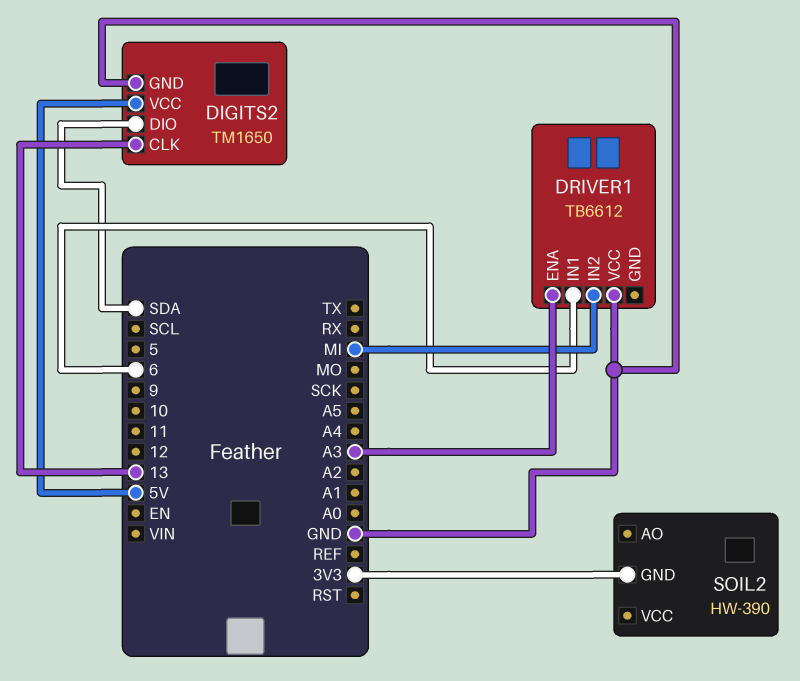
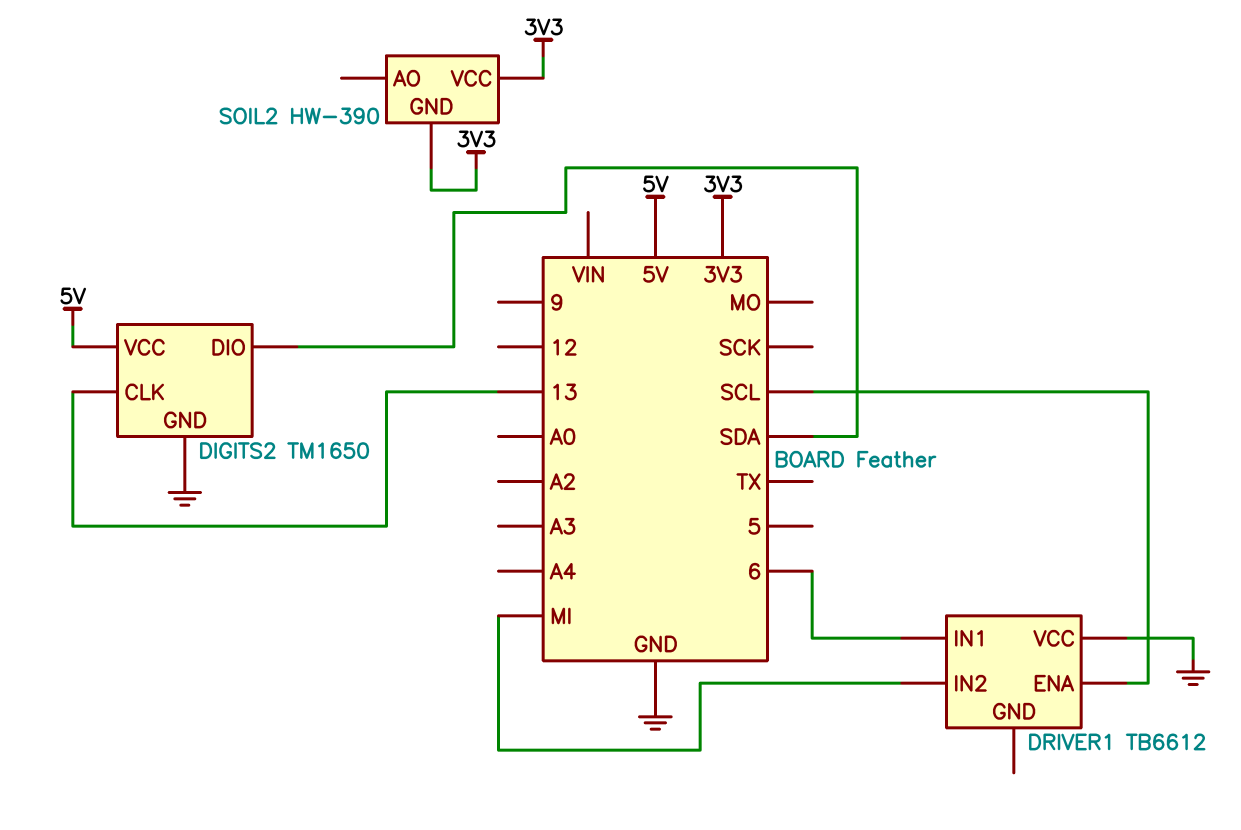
DRIVER1 pin ENA: A3 -> SCL
SOIL2 pin VCC: none -> 3V3

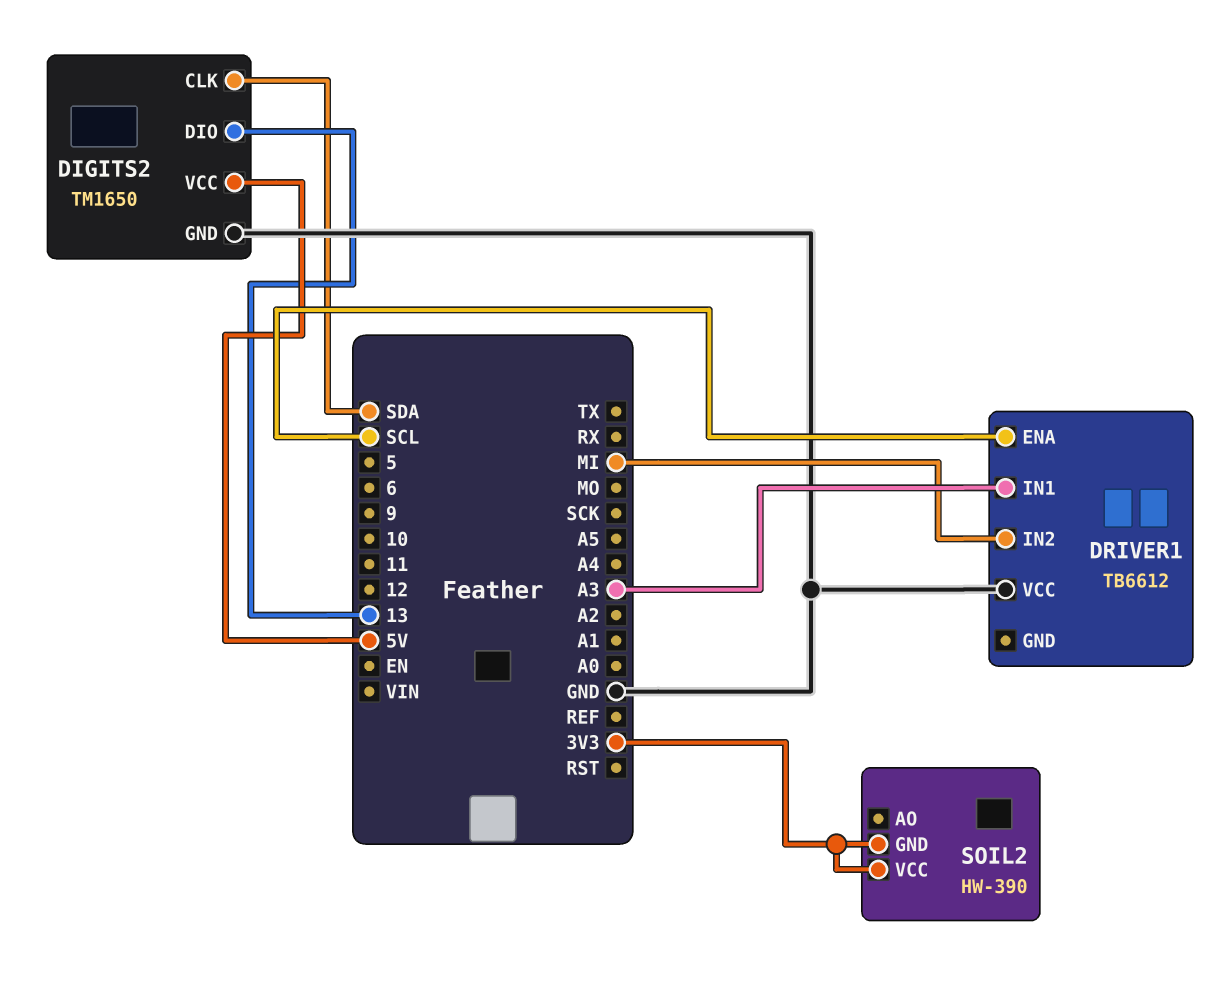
DIGITS2 pin CLK: 13 -> SDA
DIGITS2 pin DIO: SDA -> 13
DRIVER1 pin IN1: 6 -> A3

